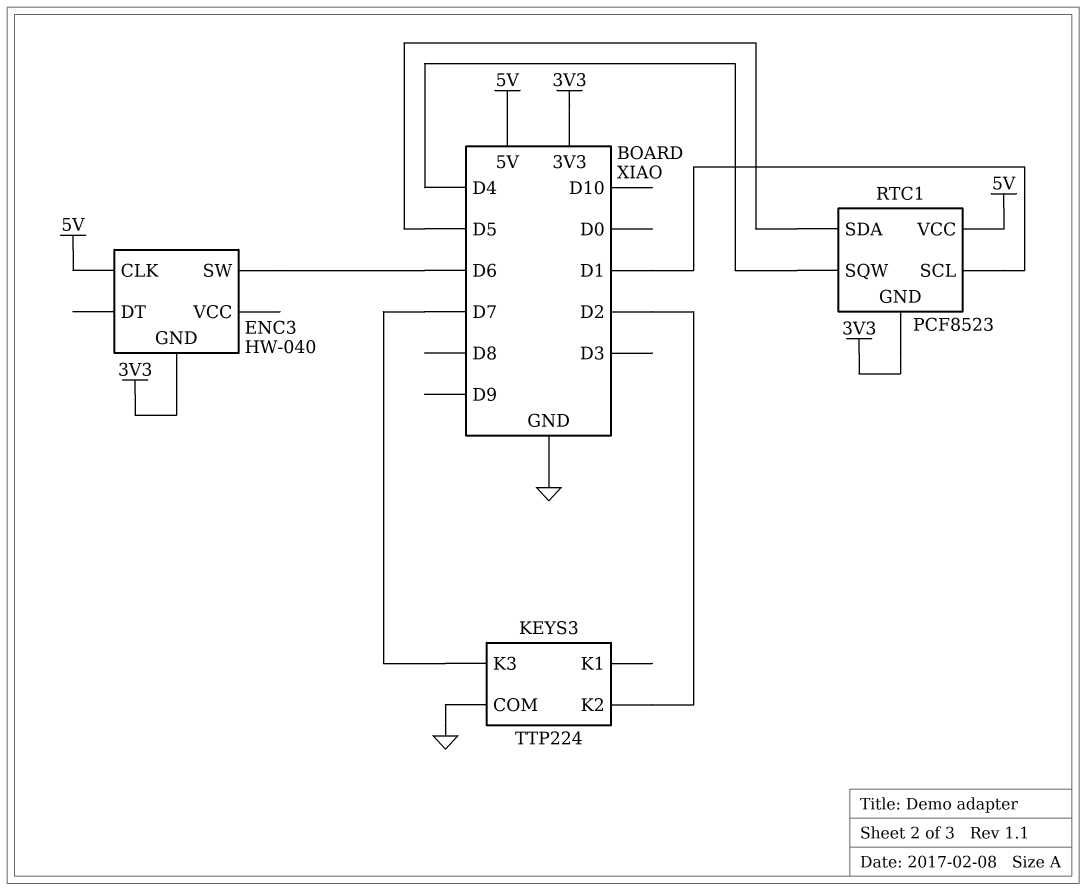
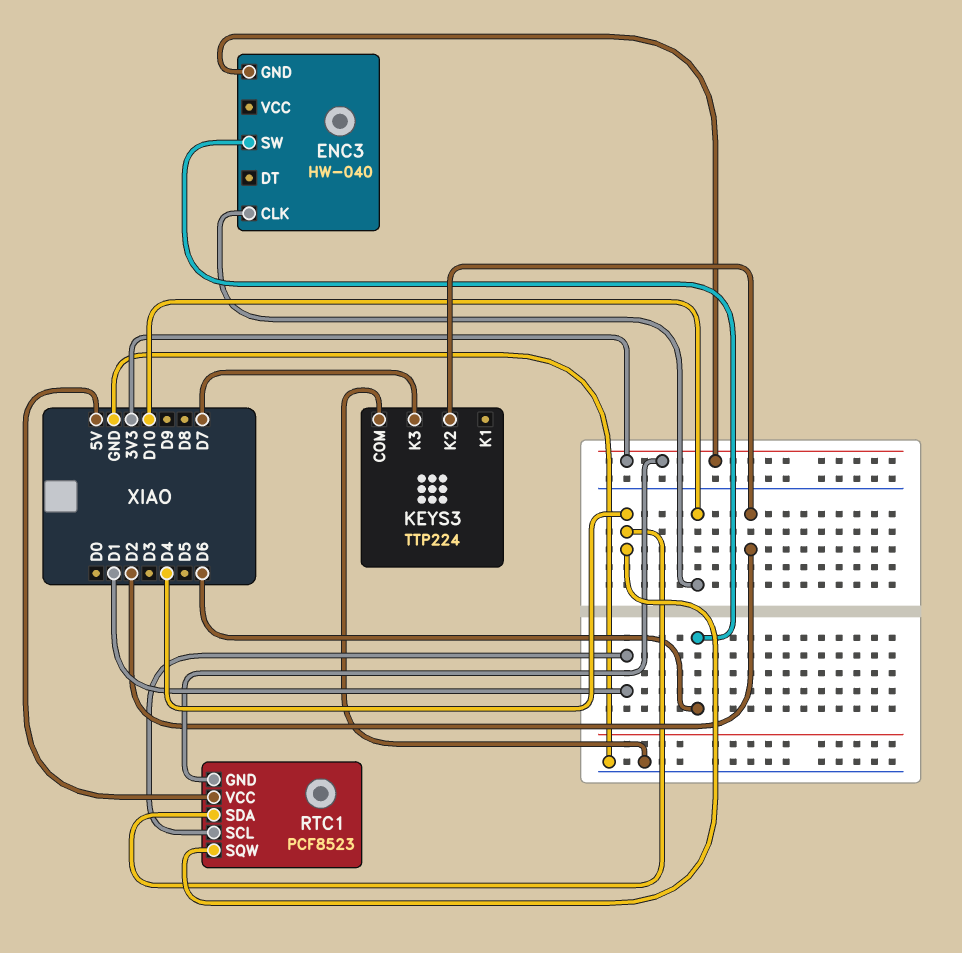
ENC3 pin CLK: 5V -> D10
RTC1 pin SDA: D5 -> D4

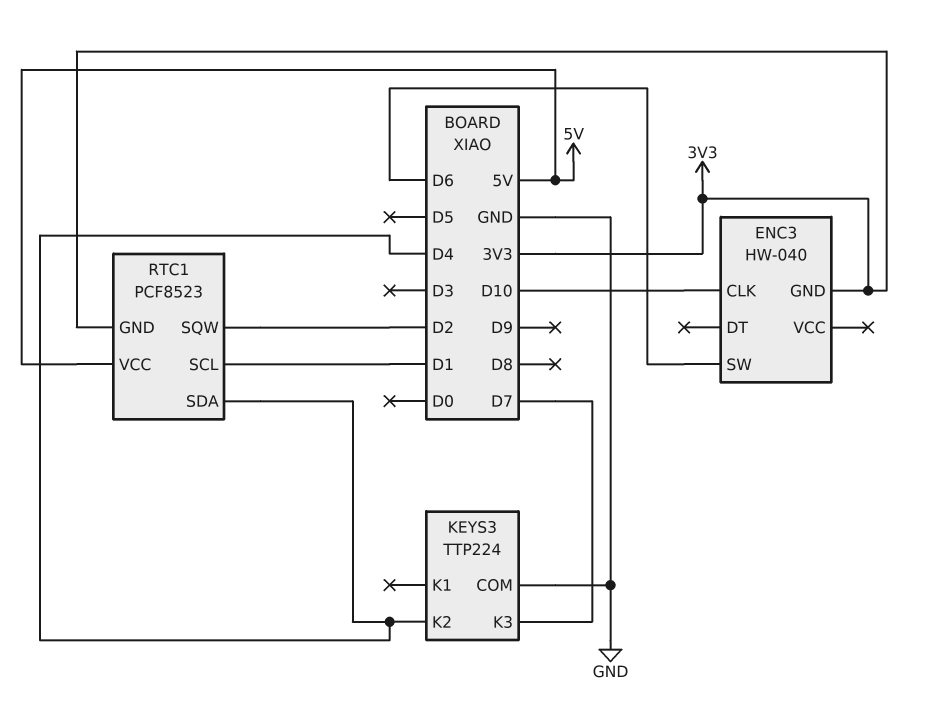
KEYS3 pin K2: D2 -> D4
RTC1 pin SQW: D4 -> D2

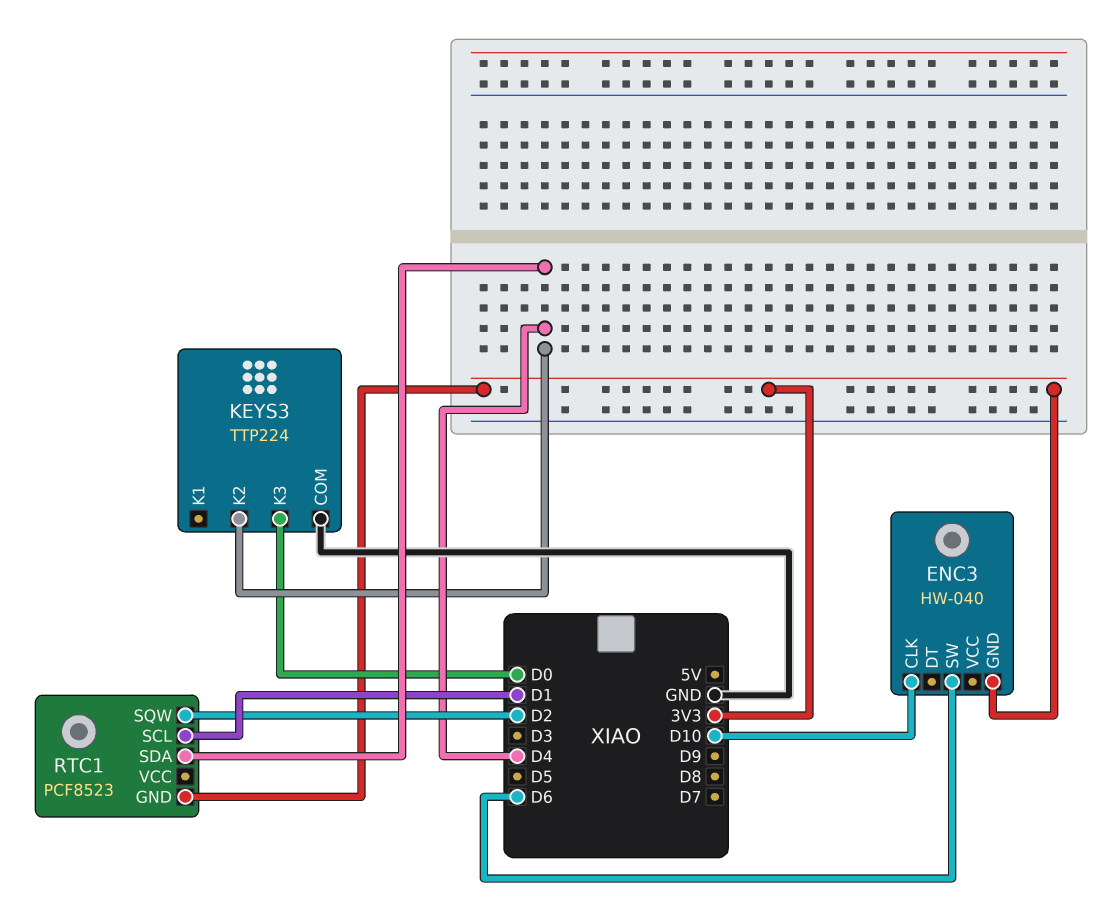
KEYS3 pin K3: D7 -> D0
RTC1 pin VCC: 5V -> none

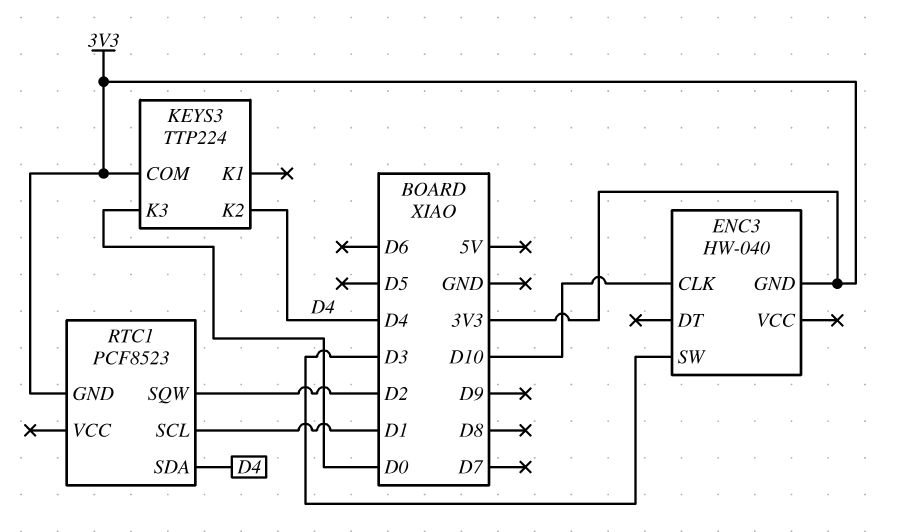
ENC3 pin SW: D6 -> D3
KEYS3 pin COM: GND -> 3V3

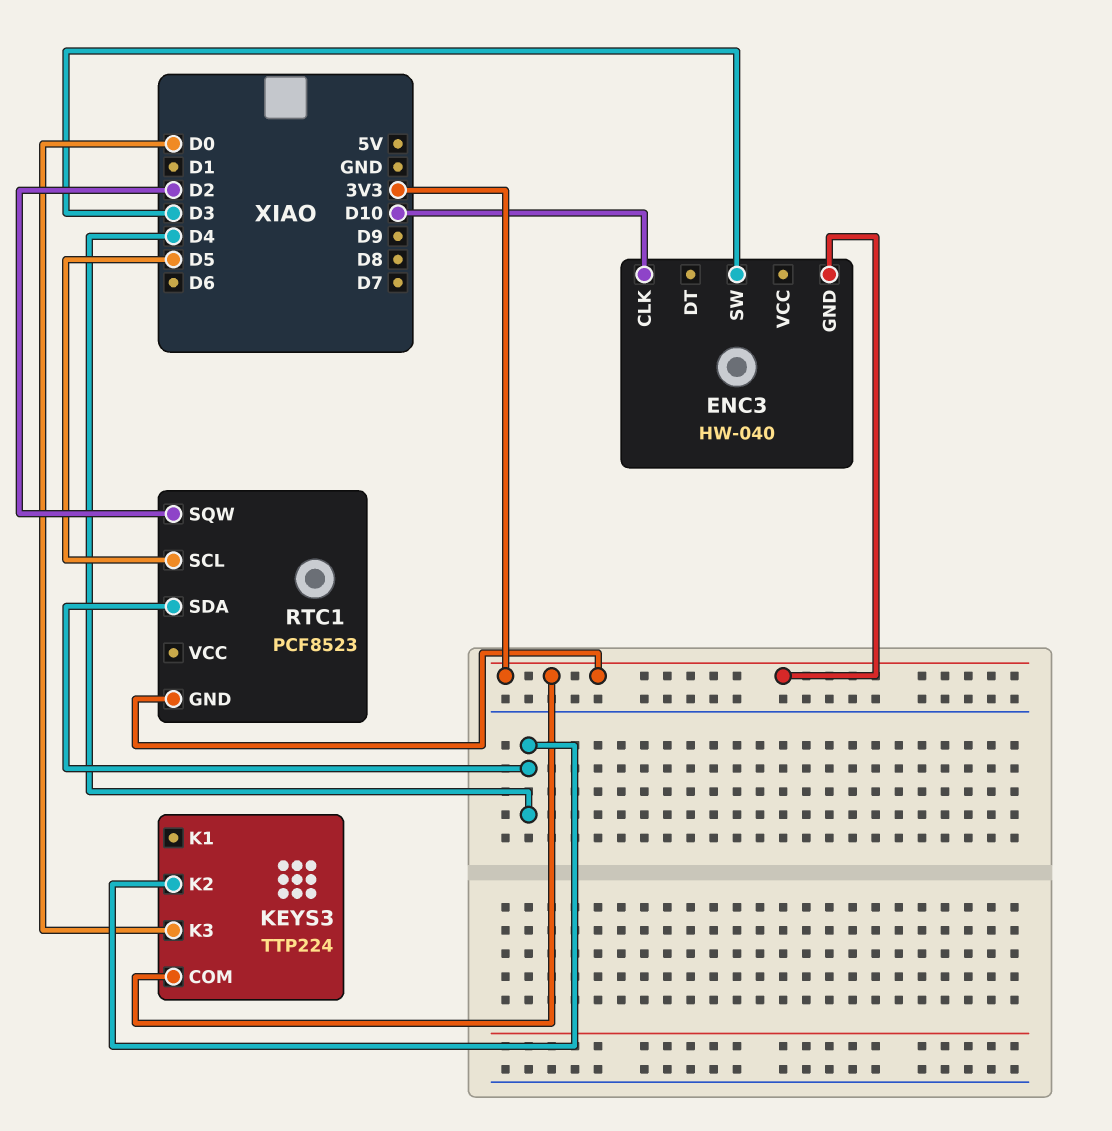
RTC1 pin SCL: D1 -> D5

